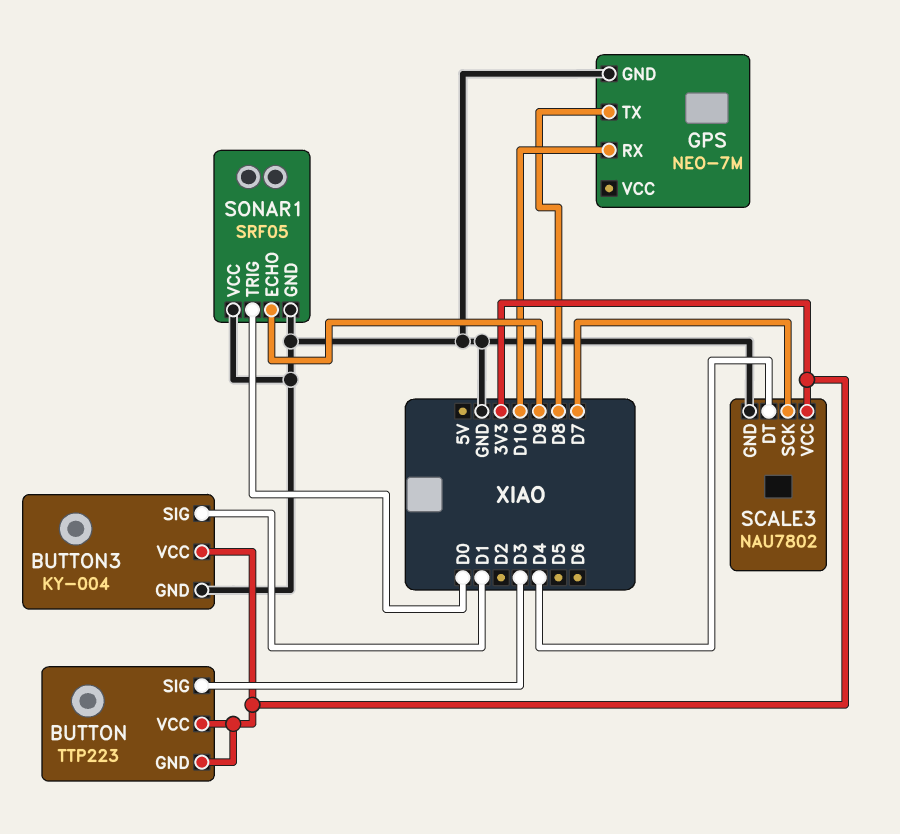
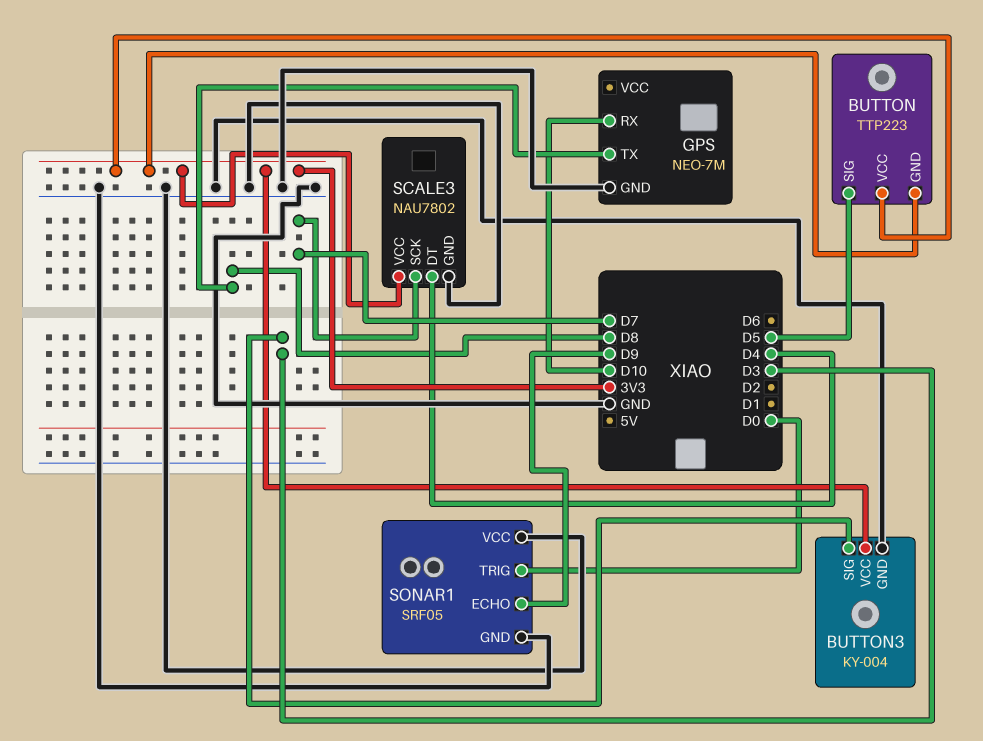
BUTTON pin SIG: D3 -> D5
BUTTON3 pin SIG: D1 -> D3

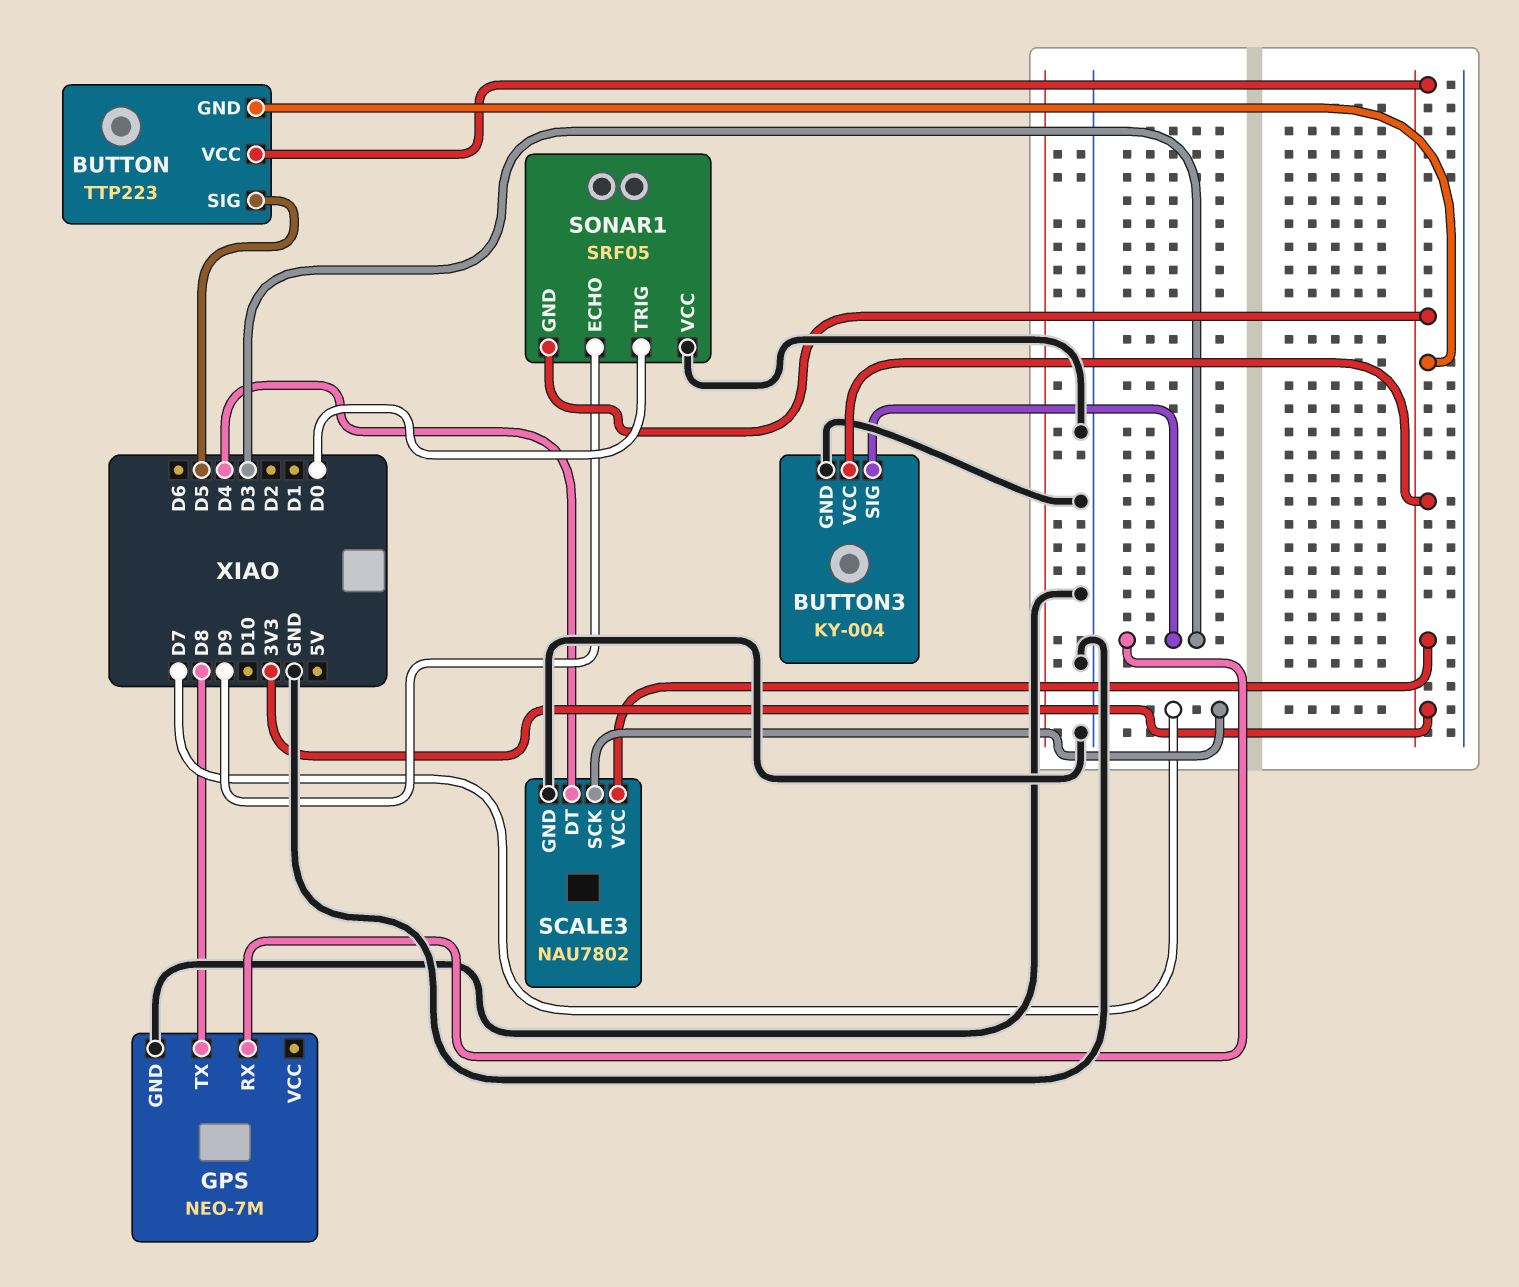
GPS pin RX: D10 -> D3
SONAR1 pin GND: GND -> 3V3

